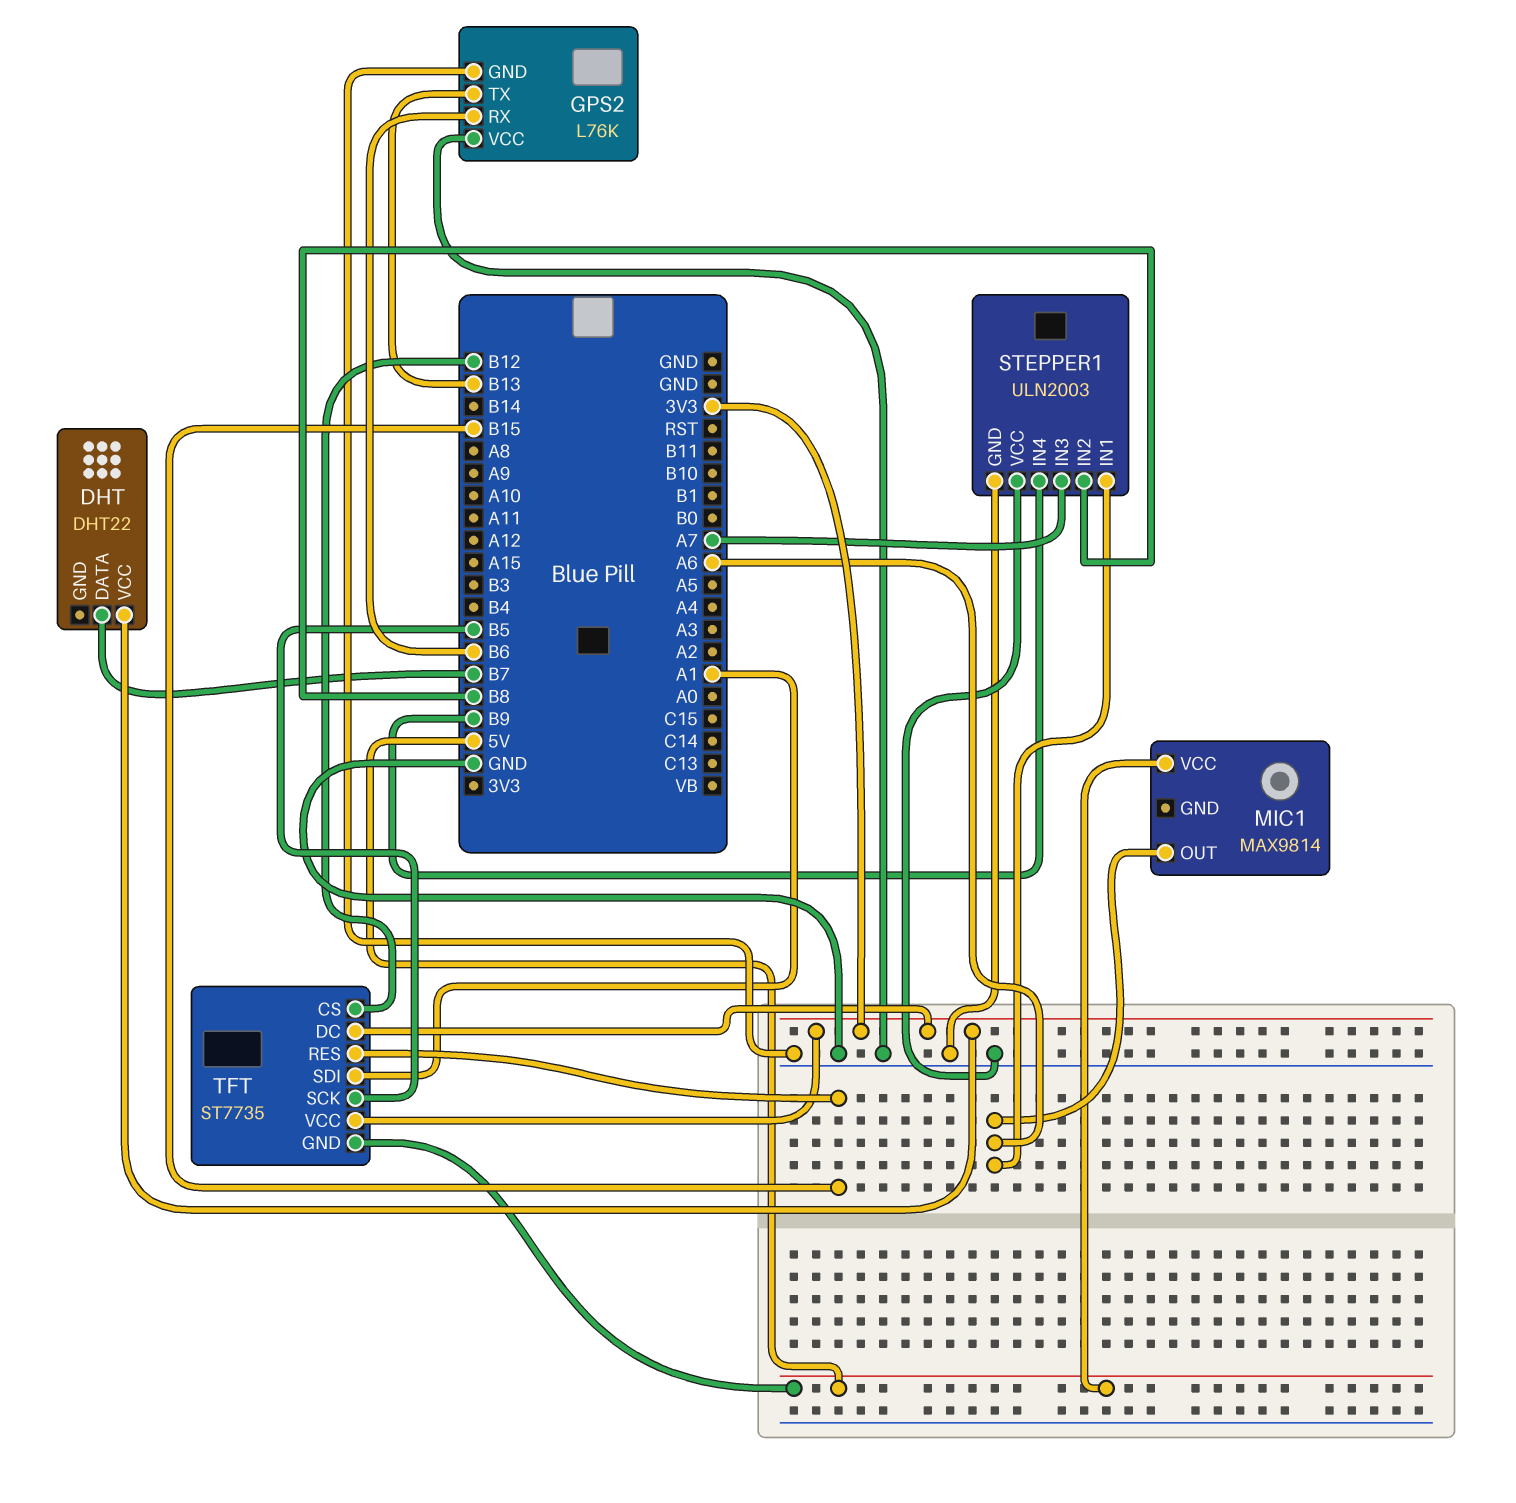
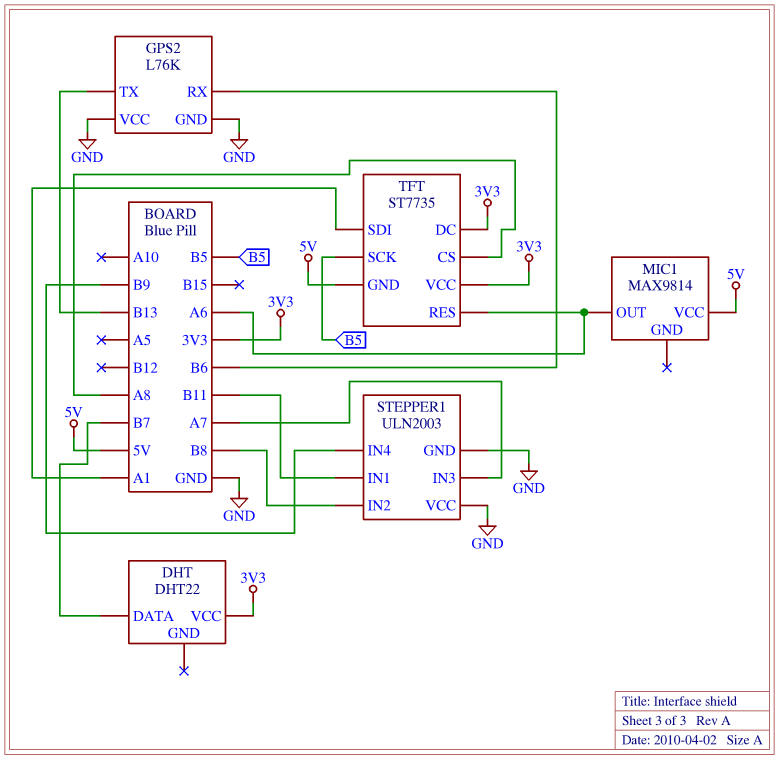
STEPPER1 pin IN1: A6 -> B11
TFT pin CS: B12 -> A8
TFT pin RES: B15 -> A6

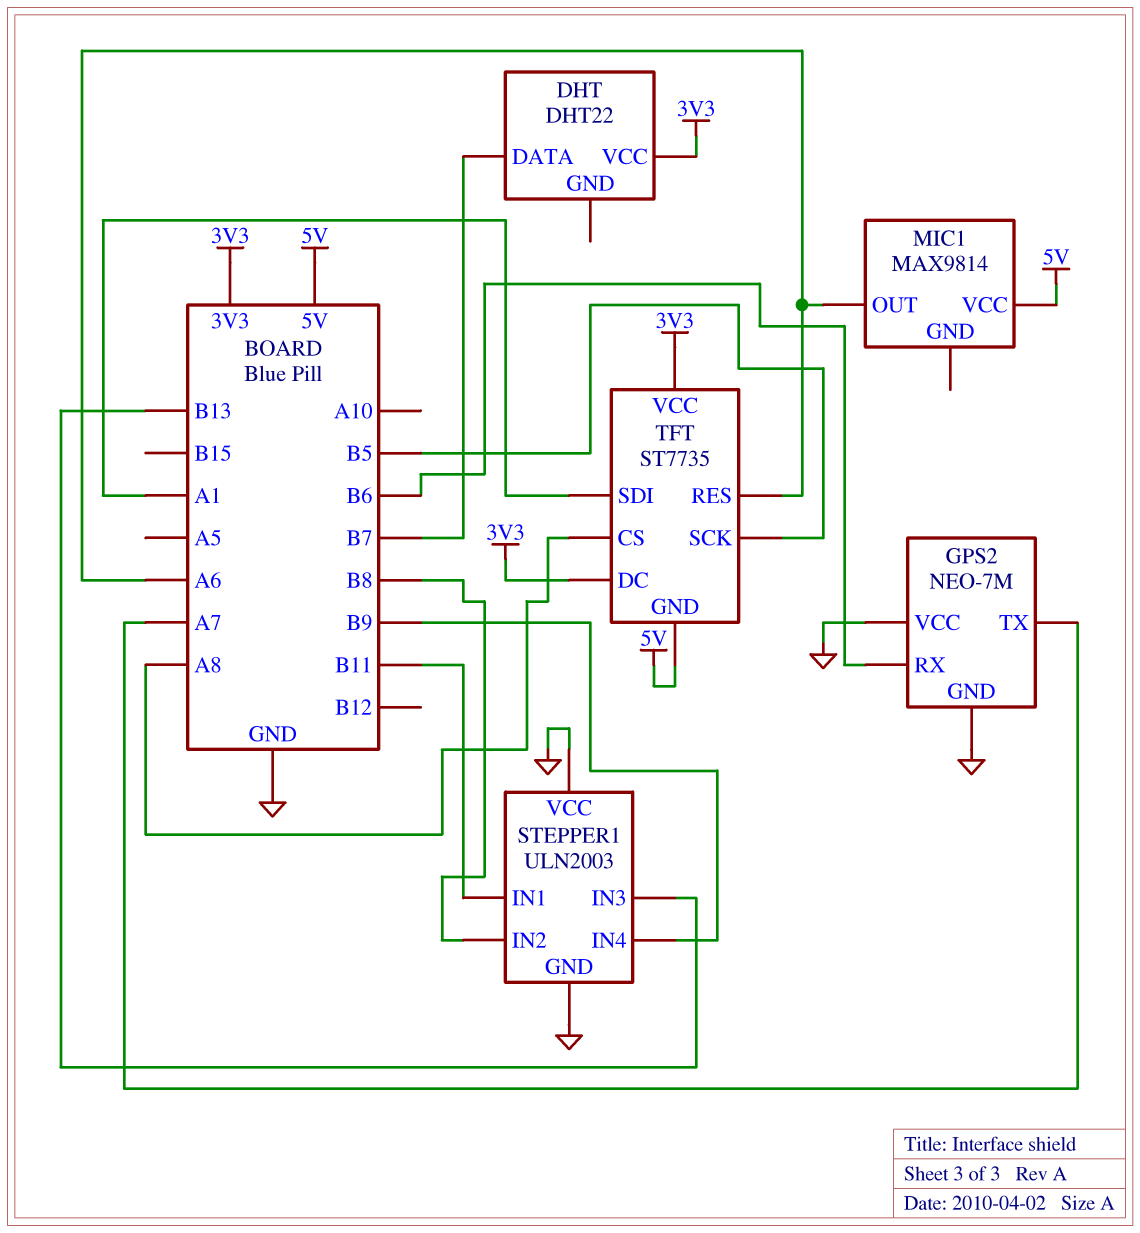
GPS2: L76K -> NEO-7M
GPS2 pin TX: B13 -> A7
STEPPER1 pin IN3: A7 -> B13

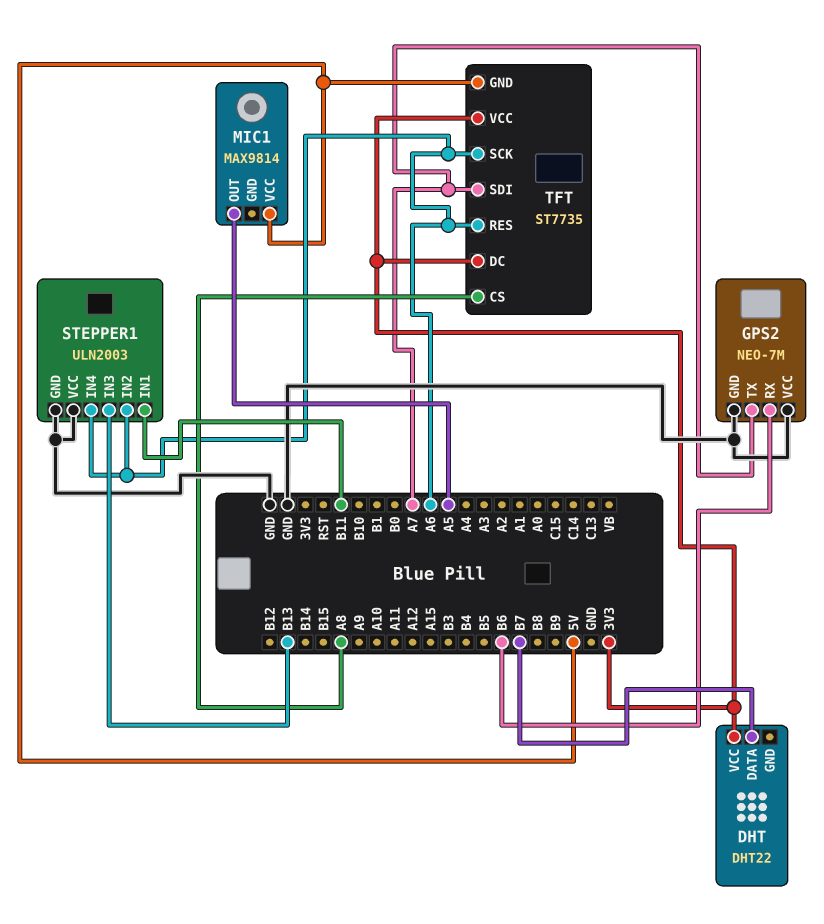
MIC1 pin OUT: A6 -> A5
STEPPER1 pin IN2: B8 -> A6
STEPPER1 pin IN4: B9 -> A6
TFT pin SCK: B5 -> A6
TFT pin SDI: A1 -> A7

